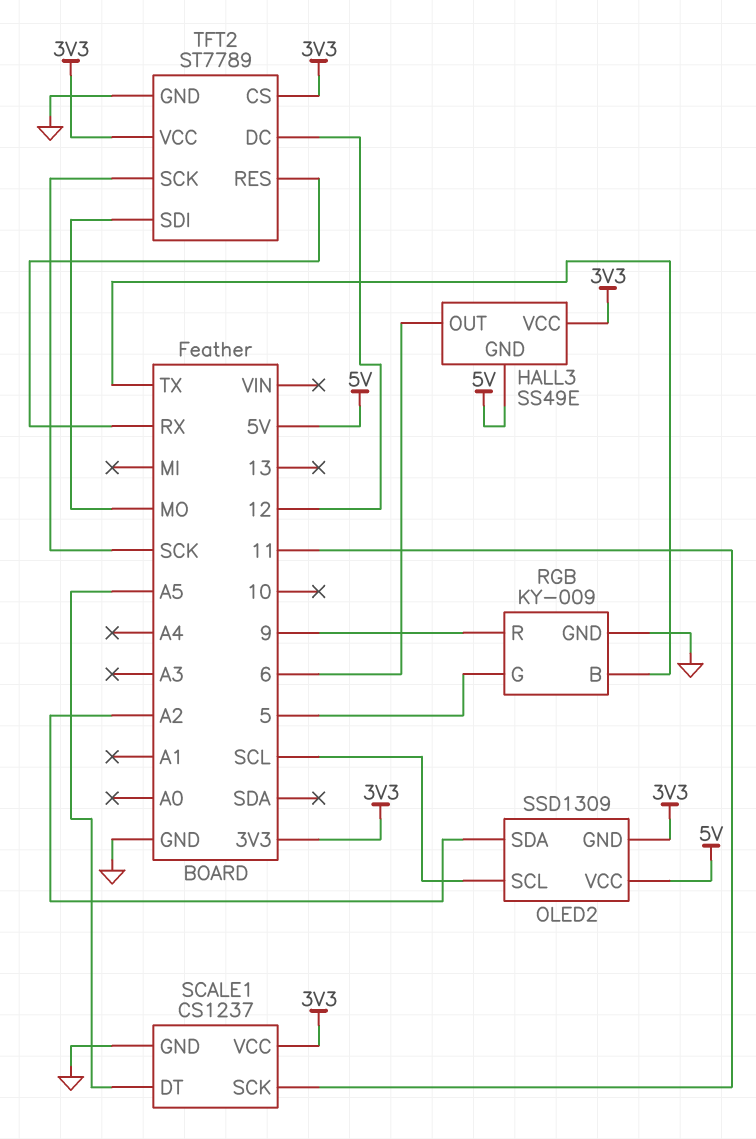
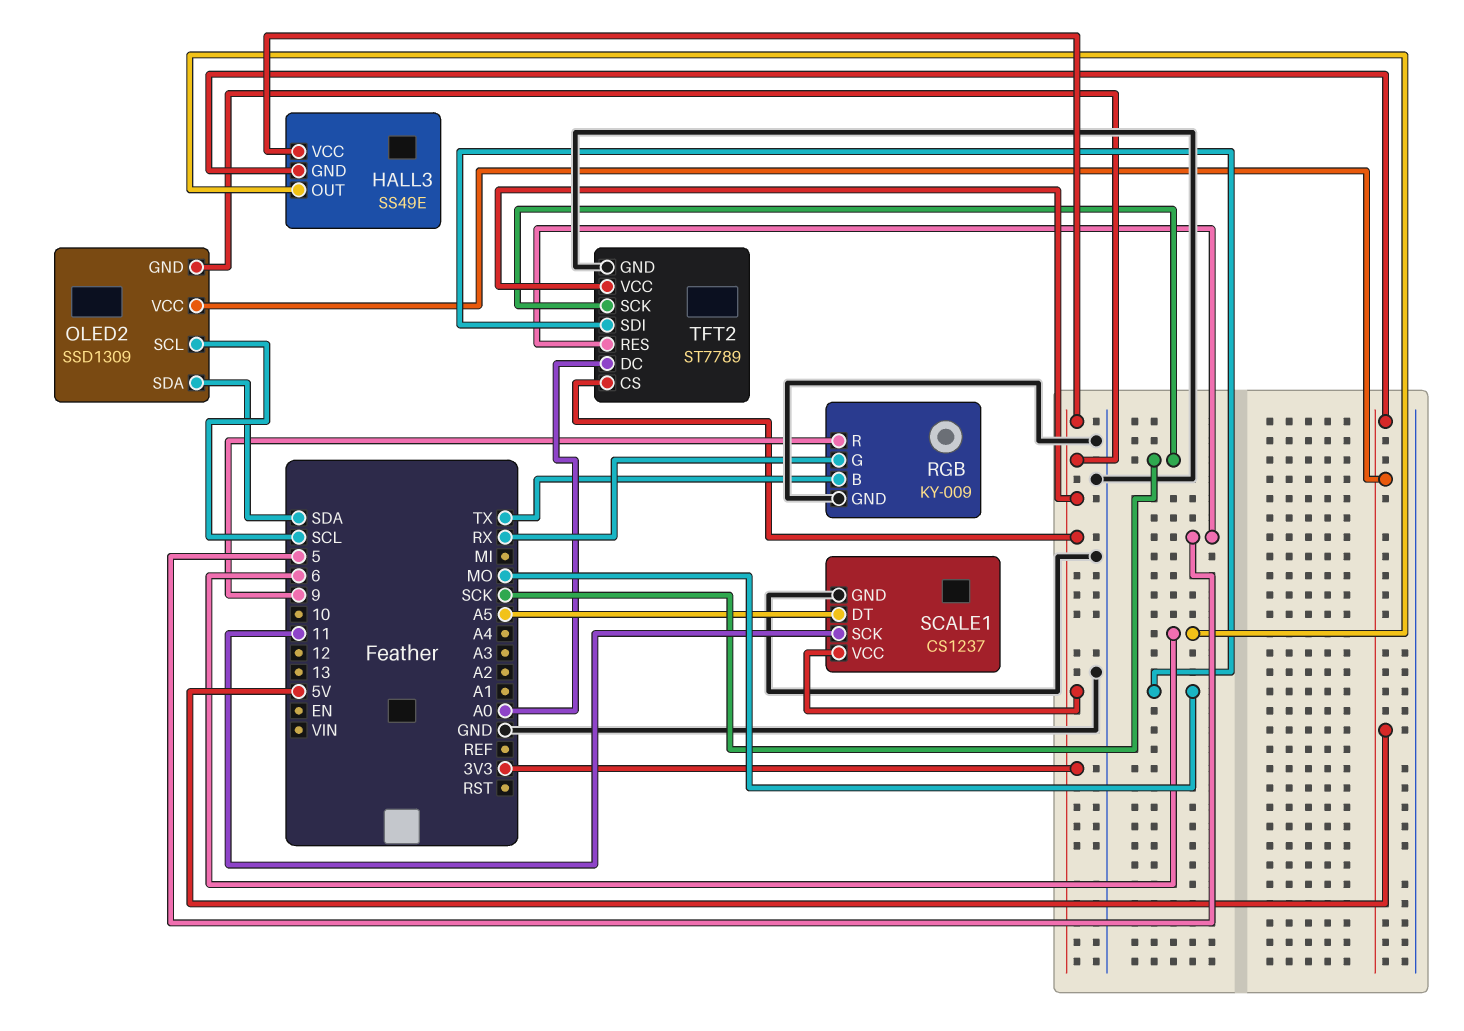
OLED2 pin SDA: A2 -> SDA
RGB pin G: 5 -> RX
TFT2 pin DC: 12 -> A0
TFT2 pin RES: RX -> 5

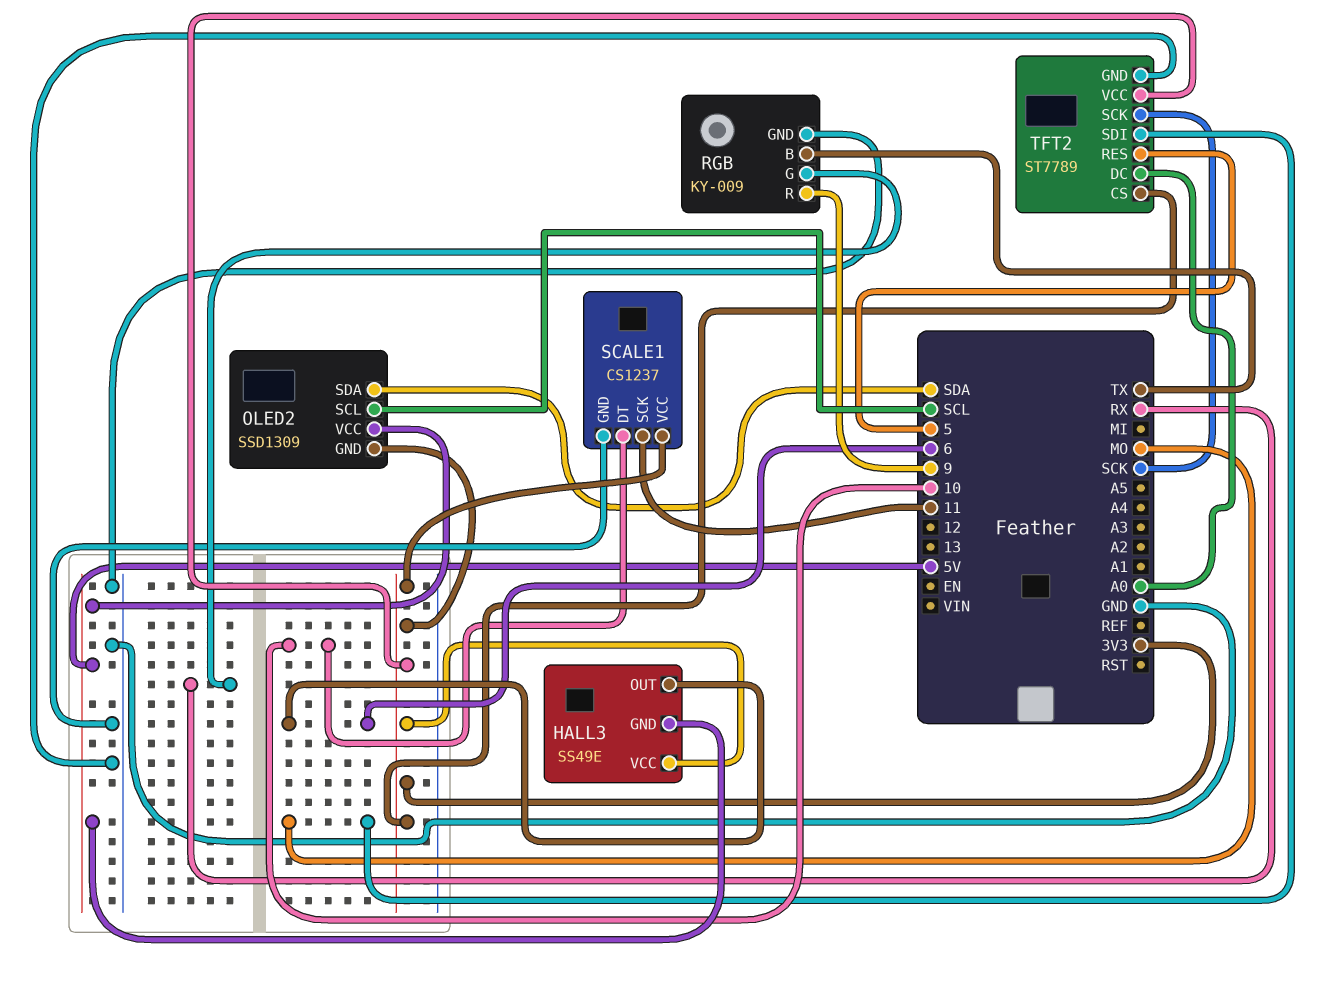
SCALE1 pin DT: A5 -> 10

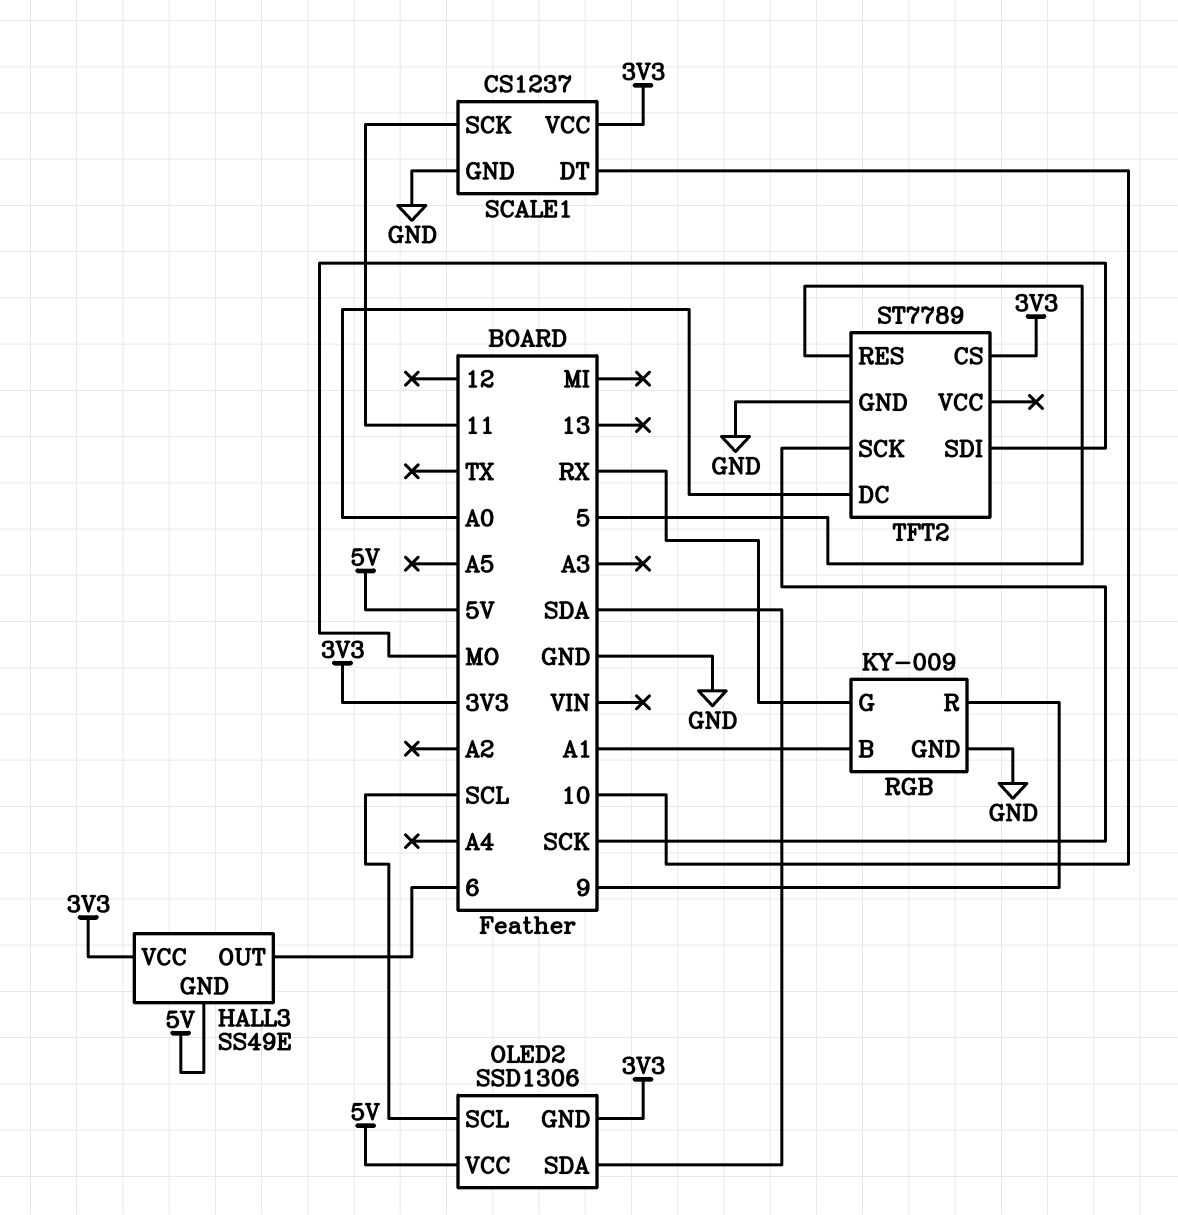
OLED2: SSD1309 -> SSD1306
RGB pin B: TX -> A1
TFT2 pin VCC: 3V3 -> none

